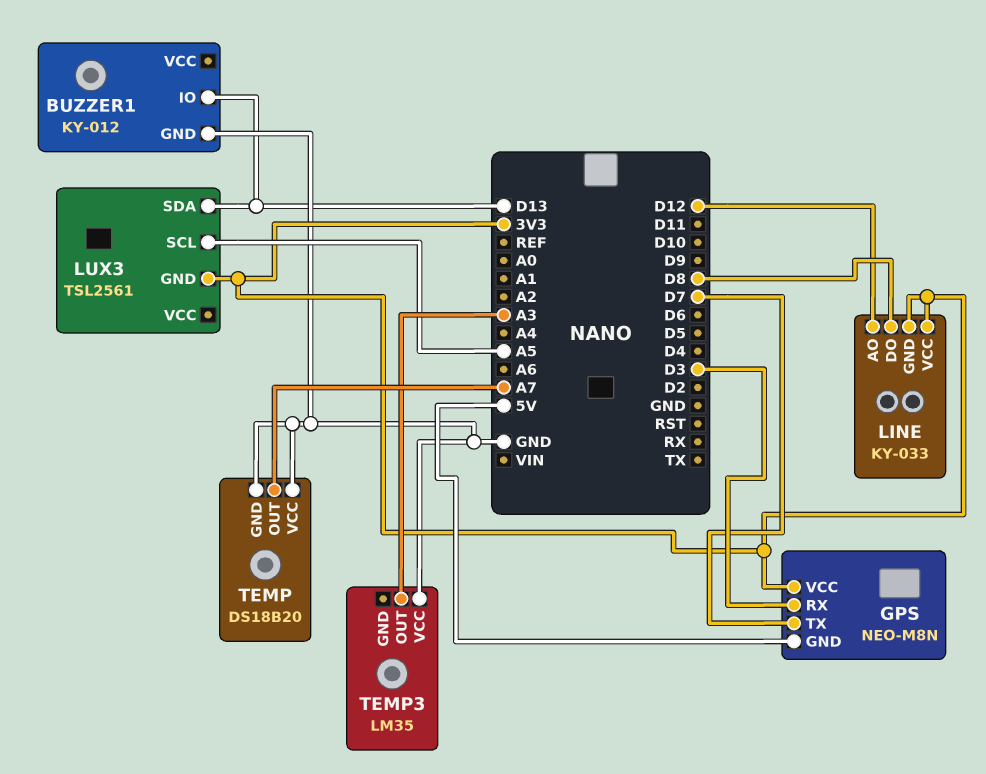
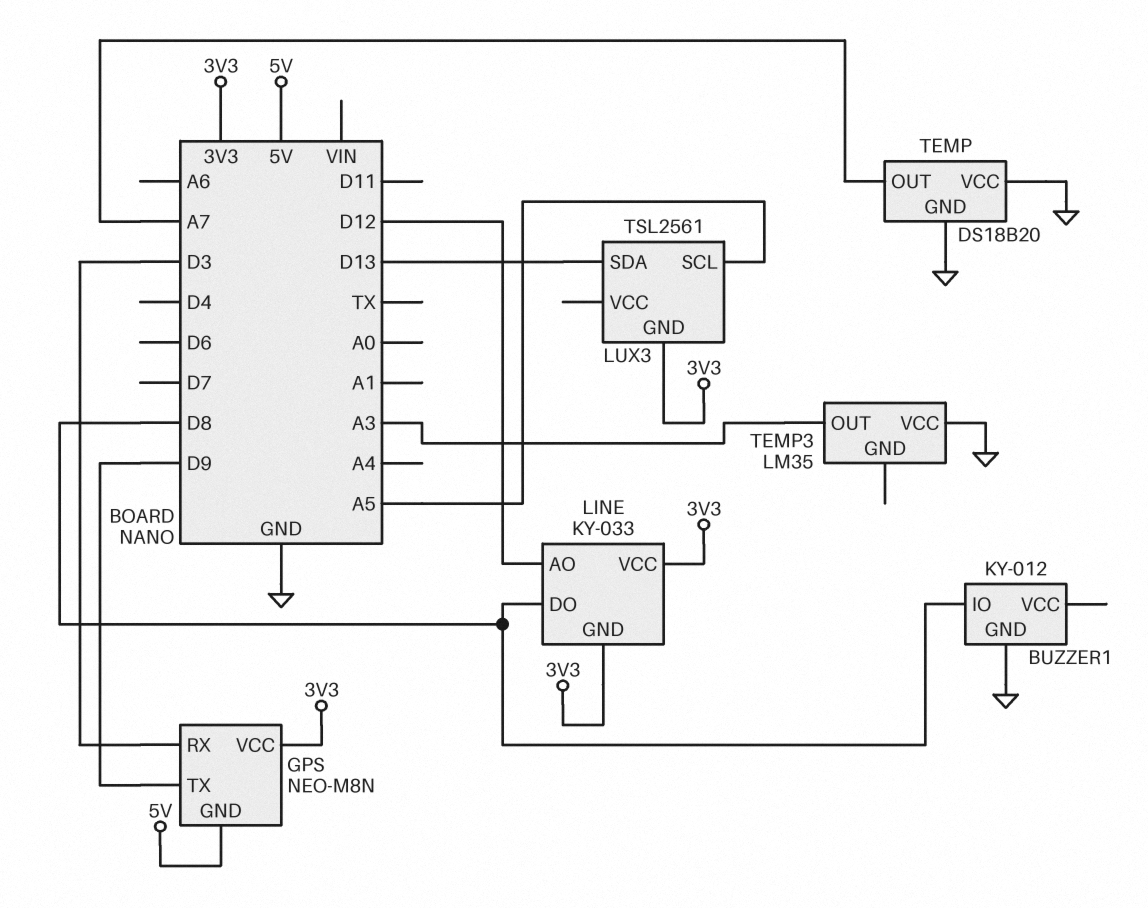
BUZZER1 pin IO: D13 -> D8
GPS pin TX: D7 -> D9

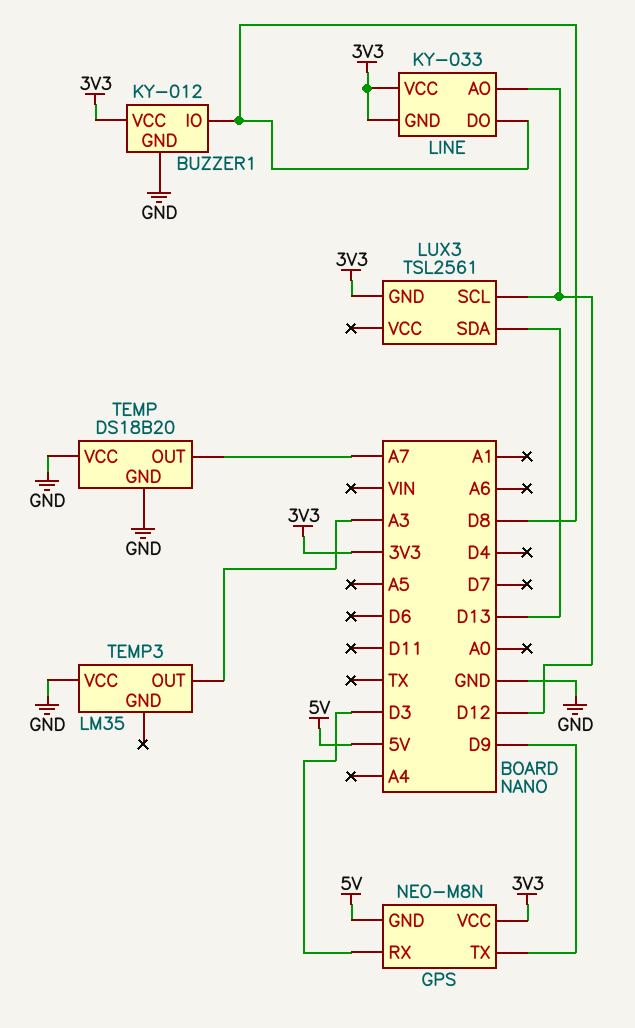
BUZZER1 pin VCC: none -> 3V3
LUX3 pin SCL: A5 -> D12

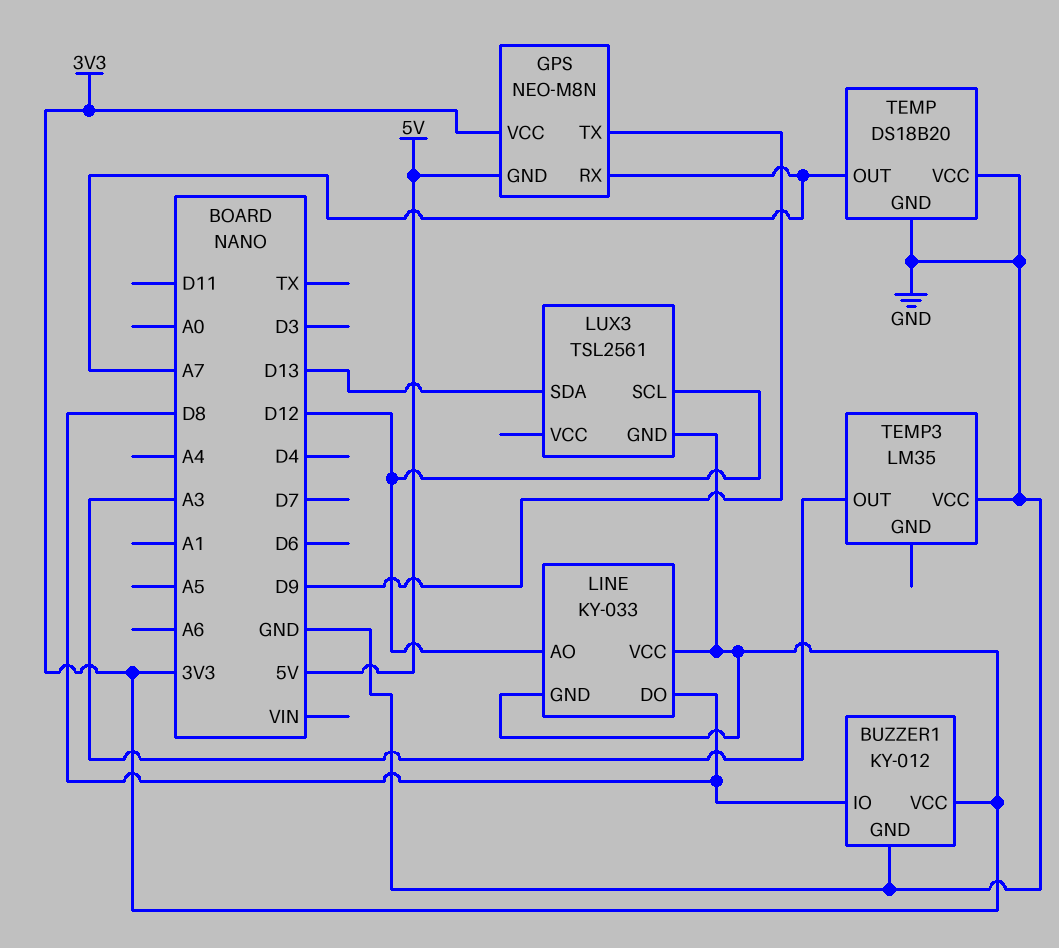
GPS pin RX: D3 -> A7

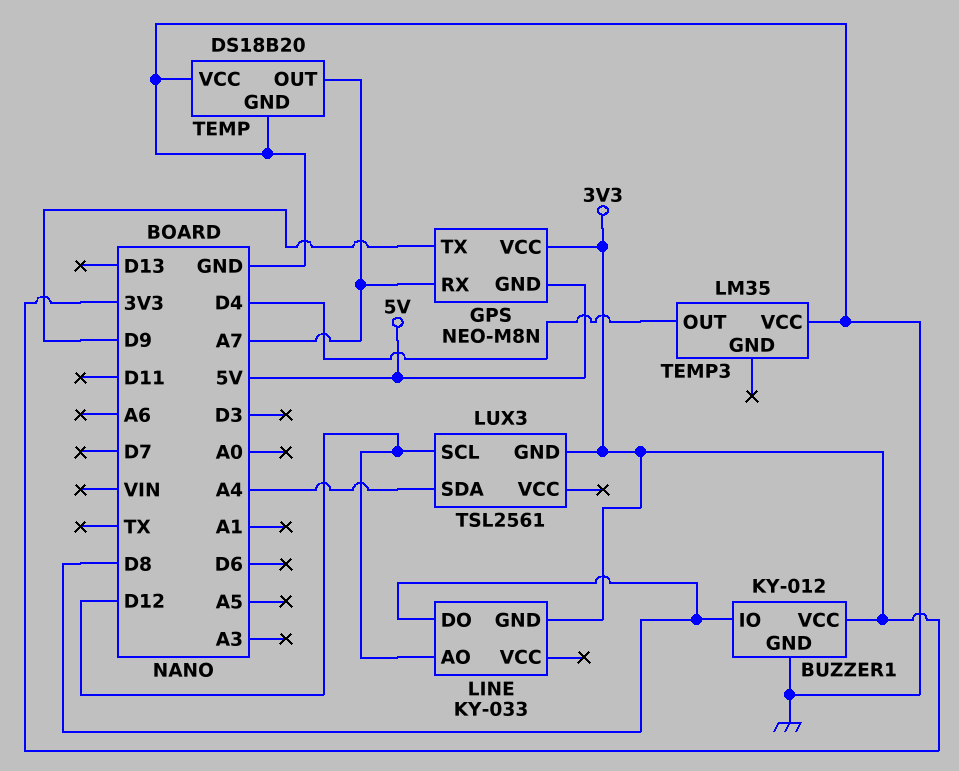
LINE pin VCC: 3V3 -> none
LUX3 pin SDA: D13 -> A4
TEMP3 pin OUT: A3 -> D4

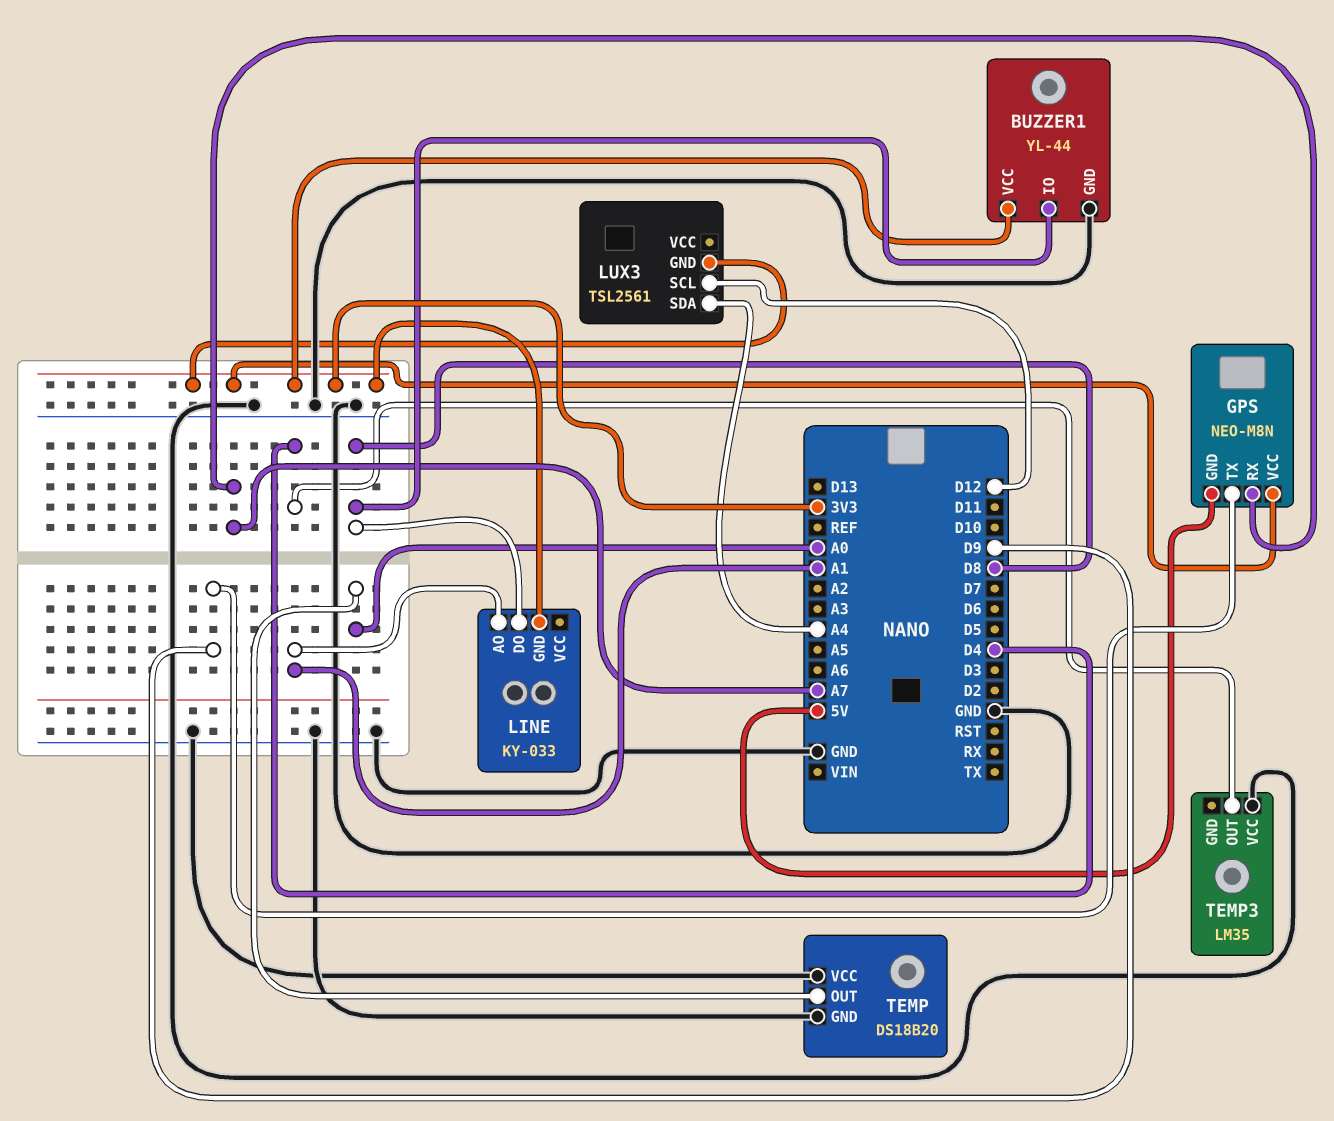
BUZZER1: KY-012 -> YL-44
LINE pin AO: D12 -> A1
TEMP pin OUT: A7 -> A0

